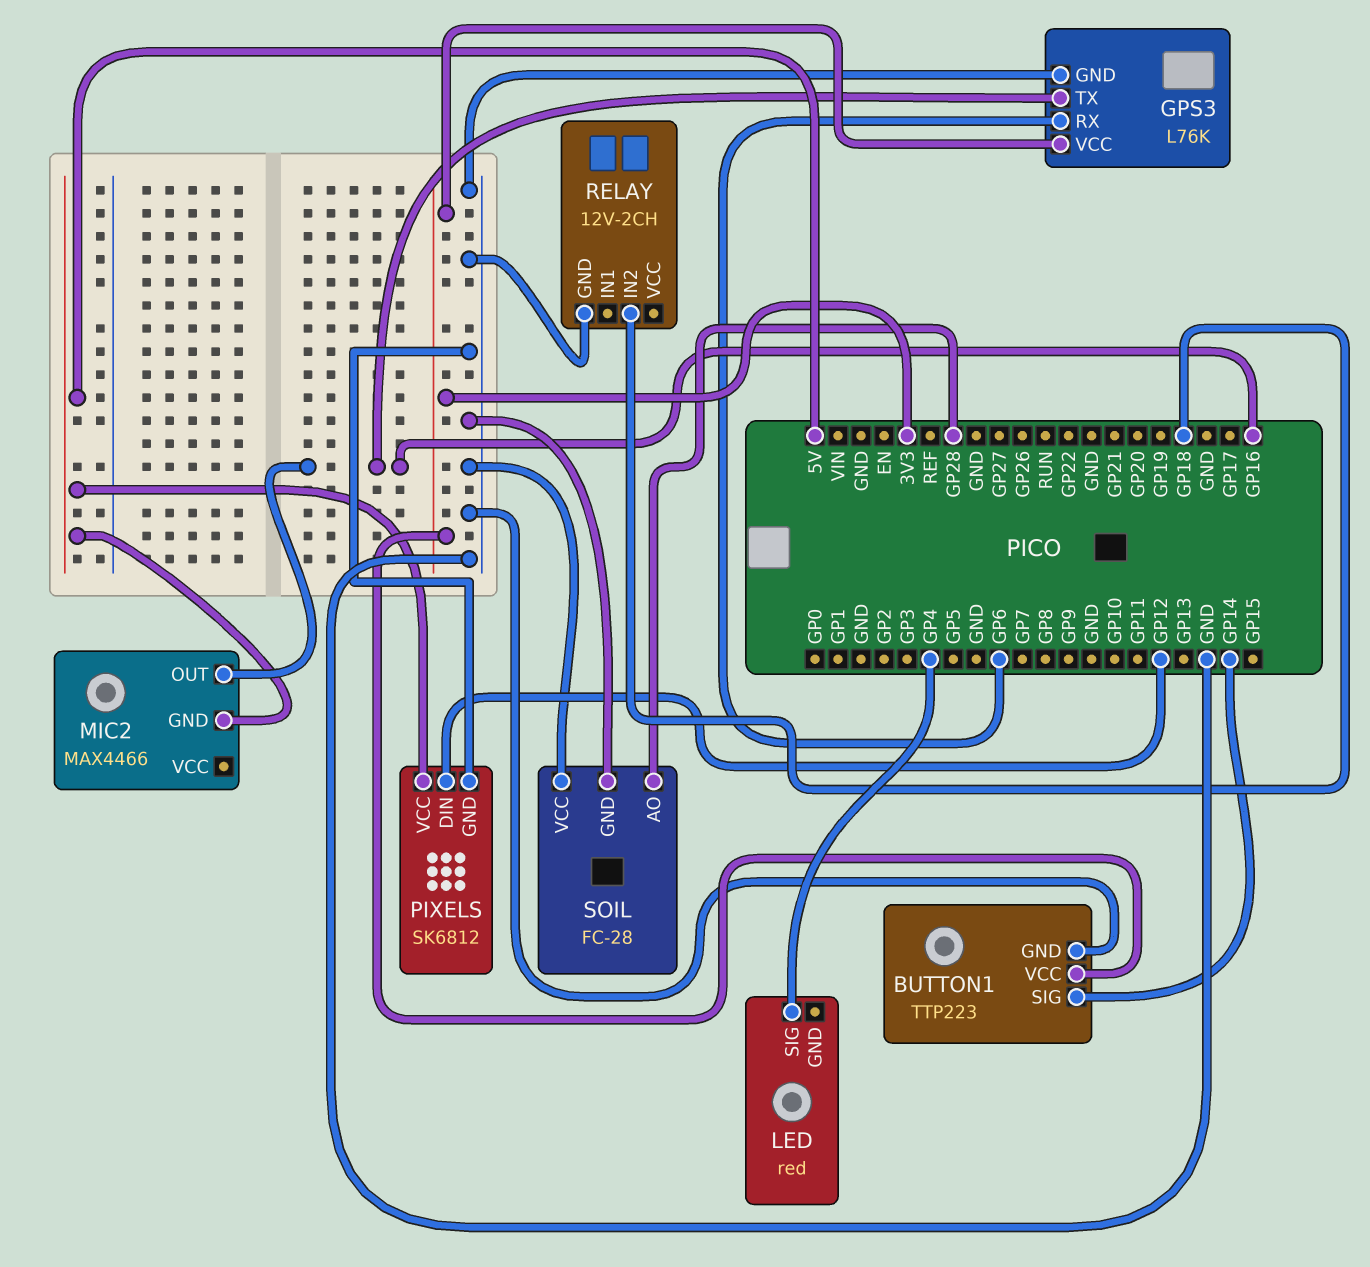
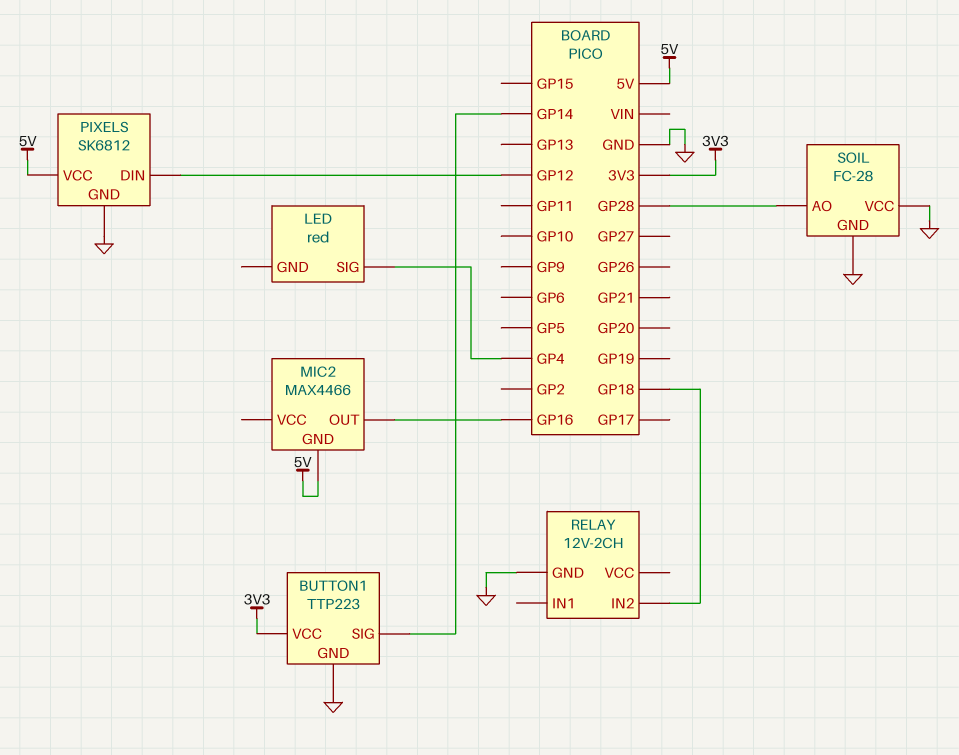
GPS3: L76K -> none
GPS3 pin GND: GND -> none
GPS3 pin RX: GP6 -> none
GPS3 pin TX: GP16 -> none
GPS3 pin VCC: 3V3 -> none

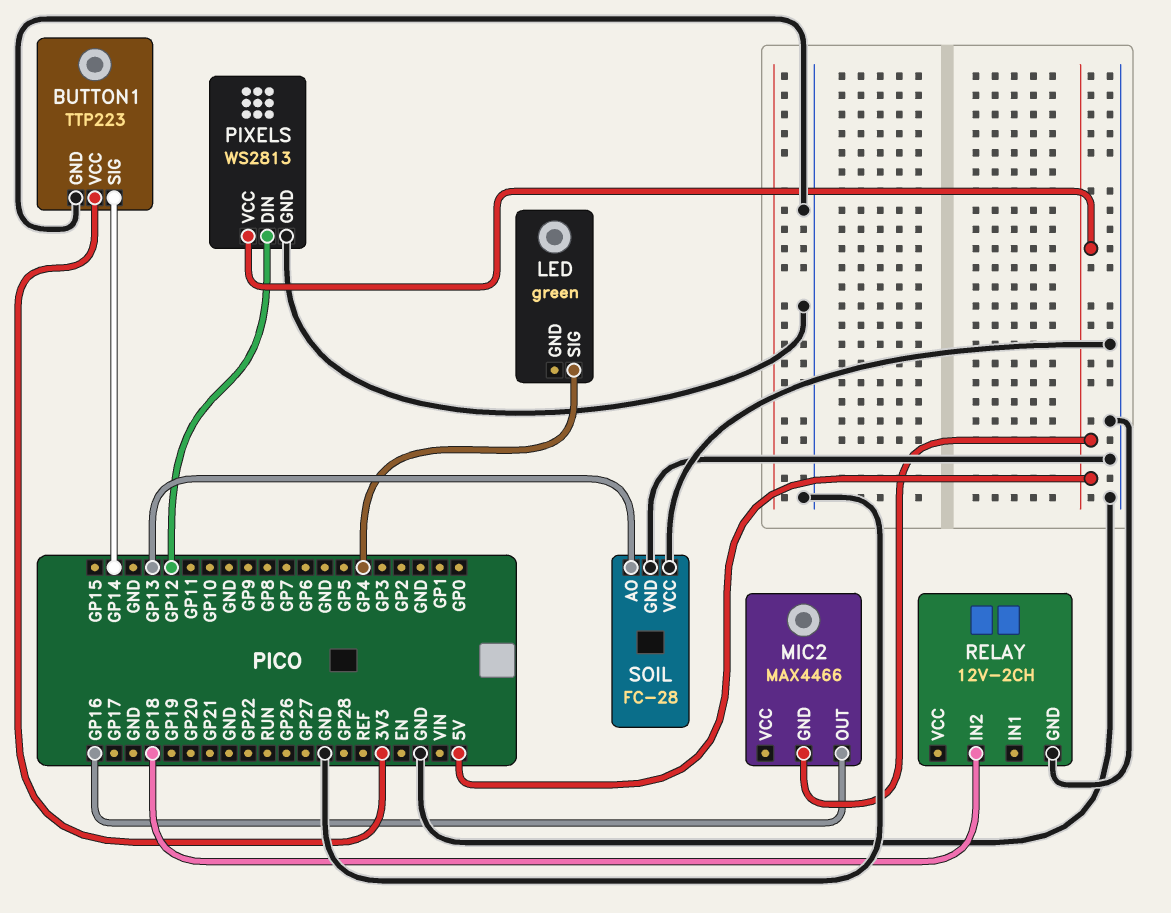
LED: red -> green
PIXELS: SK6812 -> WS2813
SOIL pin AO: GP28 -> GP13

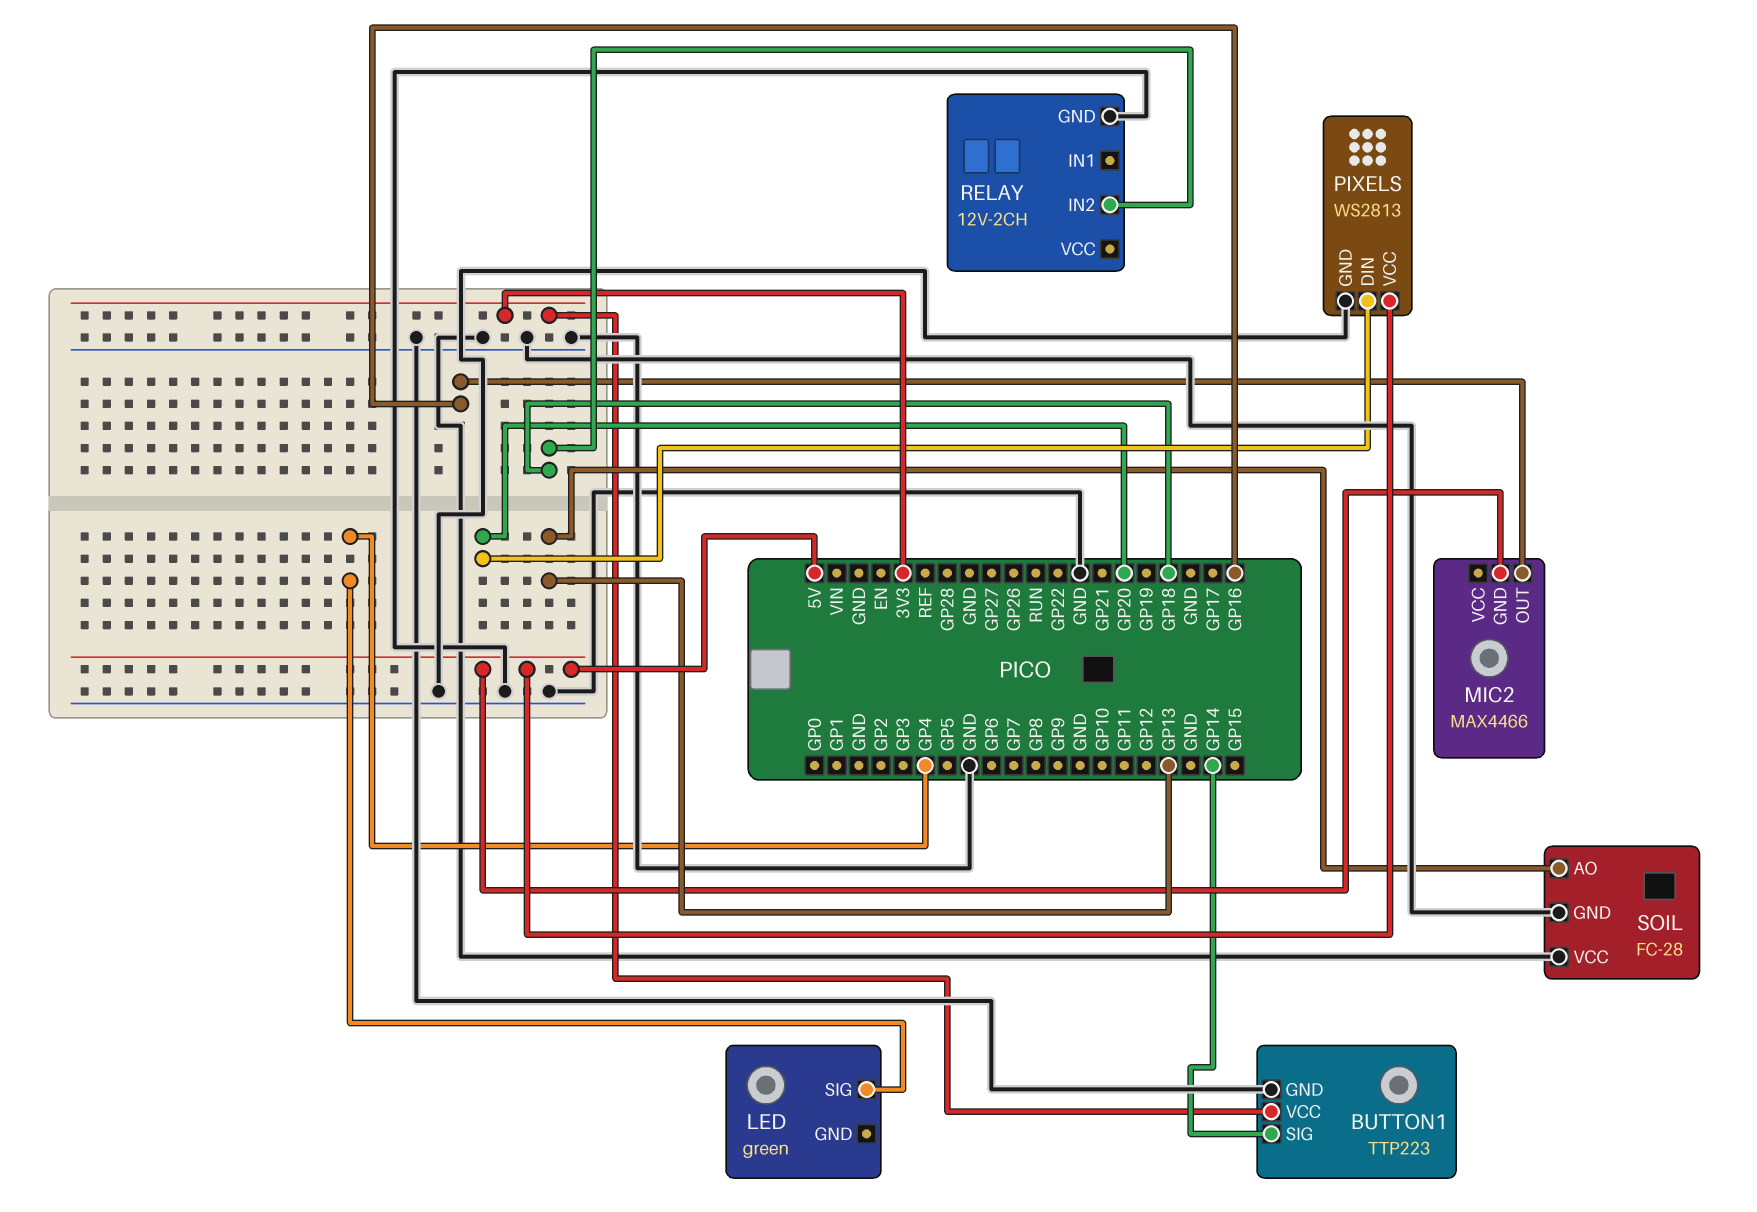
PIXELS pin DIN: GP12 -> GP20

